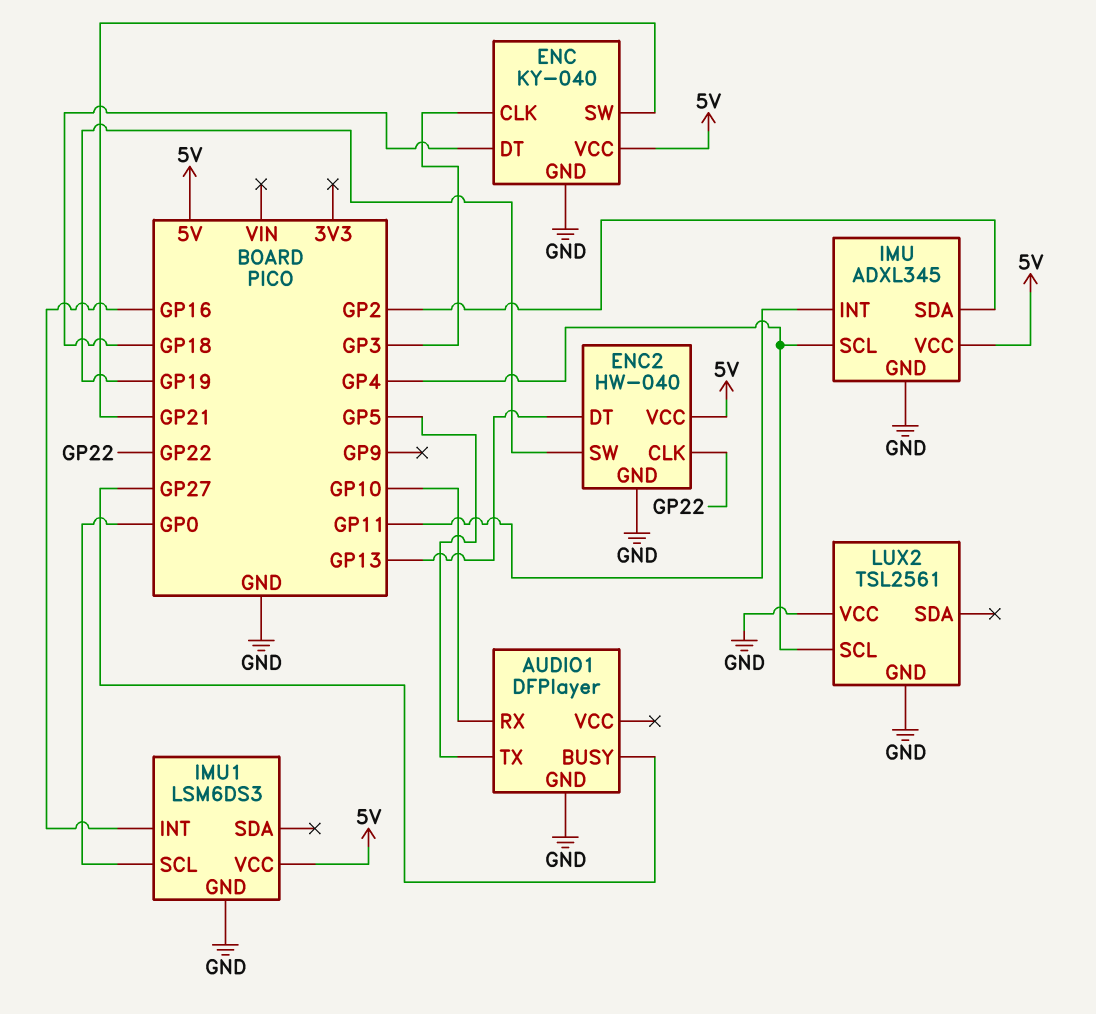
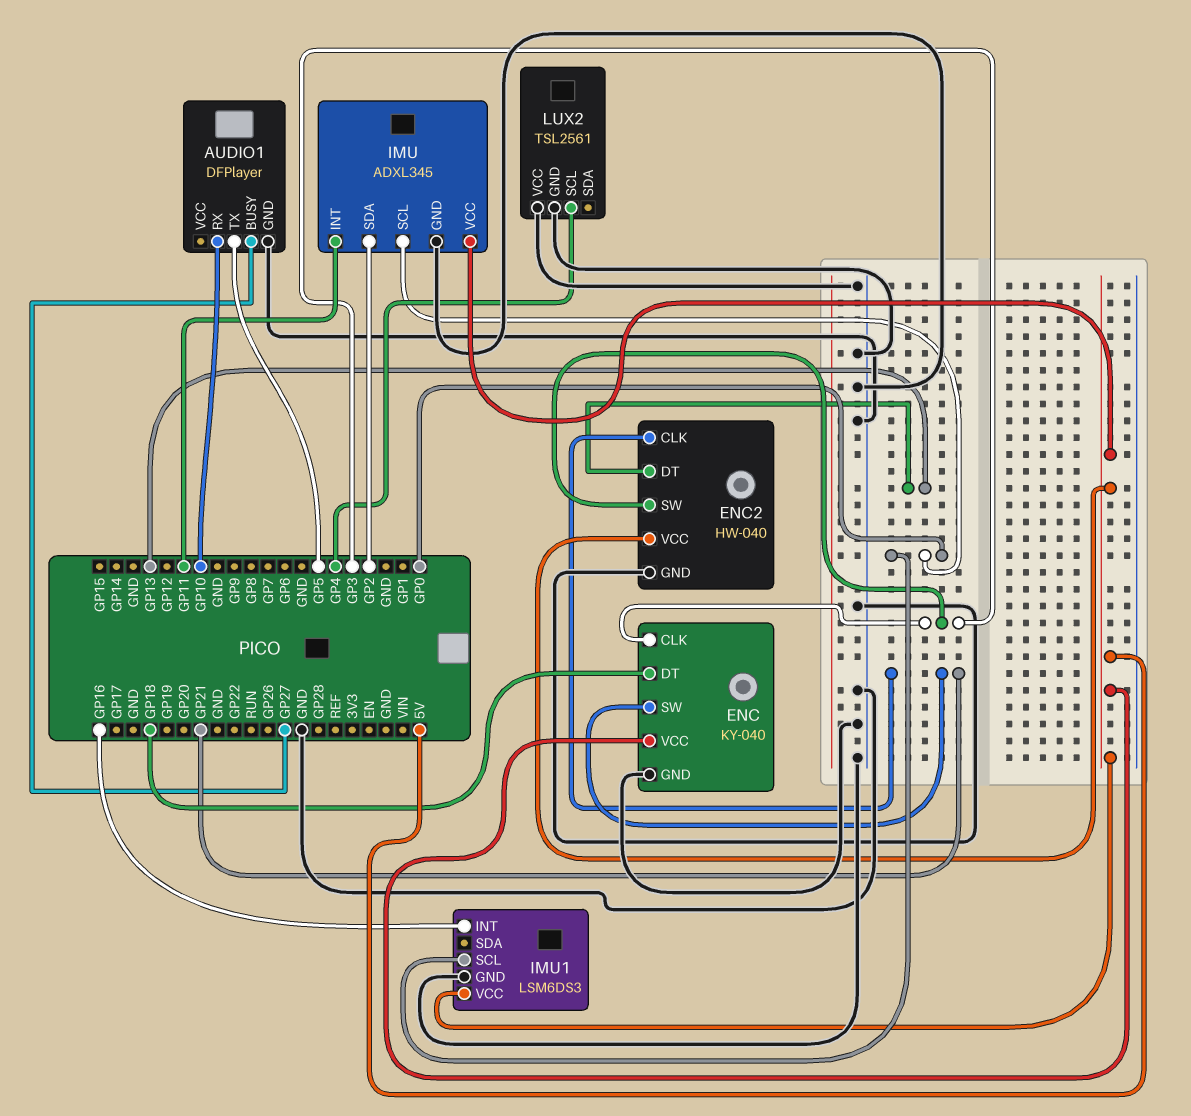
ENC2 pin CLK: GP22 -> GP21
ENC2 pin SW: GP19 -> GP3
IMU pin SCL: GP4 -> GP0

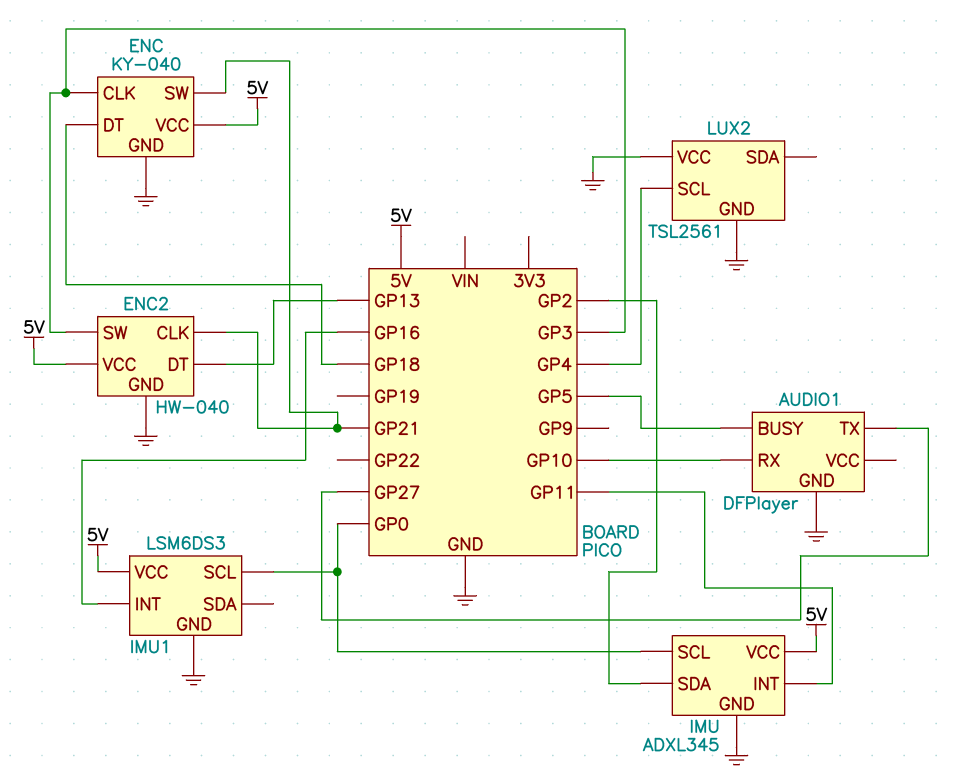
AUDIO1 pin BUSY: GP27 -> GP5
AUDIO1 pin TX: GP5 -> GP27

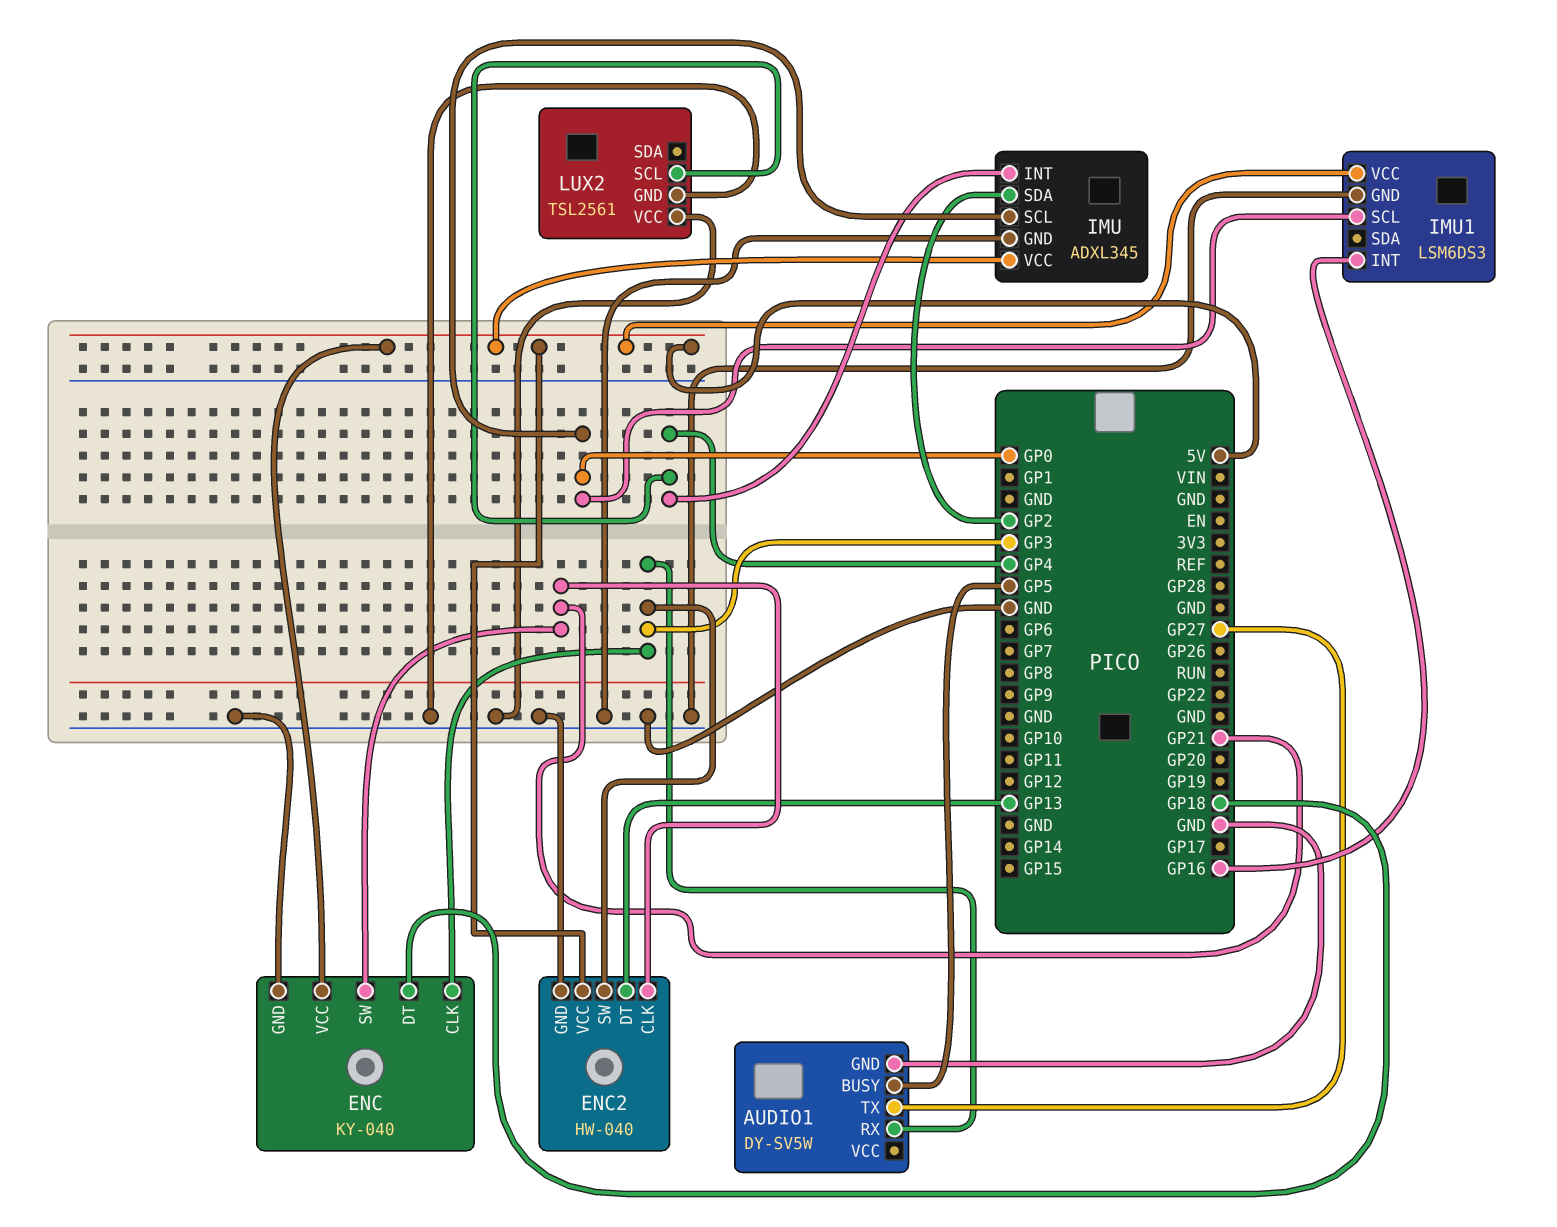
AUDIO1: DFPlayer -> DY-SV5W
AUDIO1 pin RX: GP10 -> GP3
IMU pin INT: GP11 -> GP4

